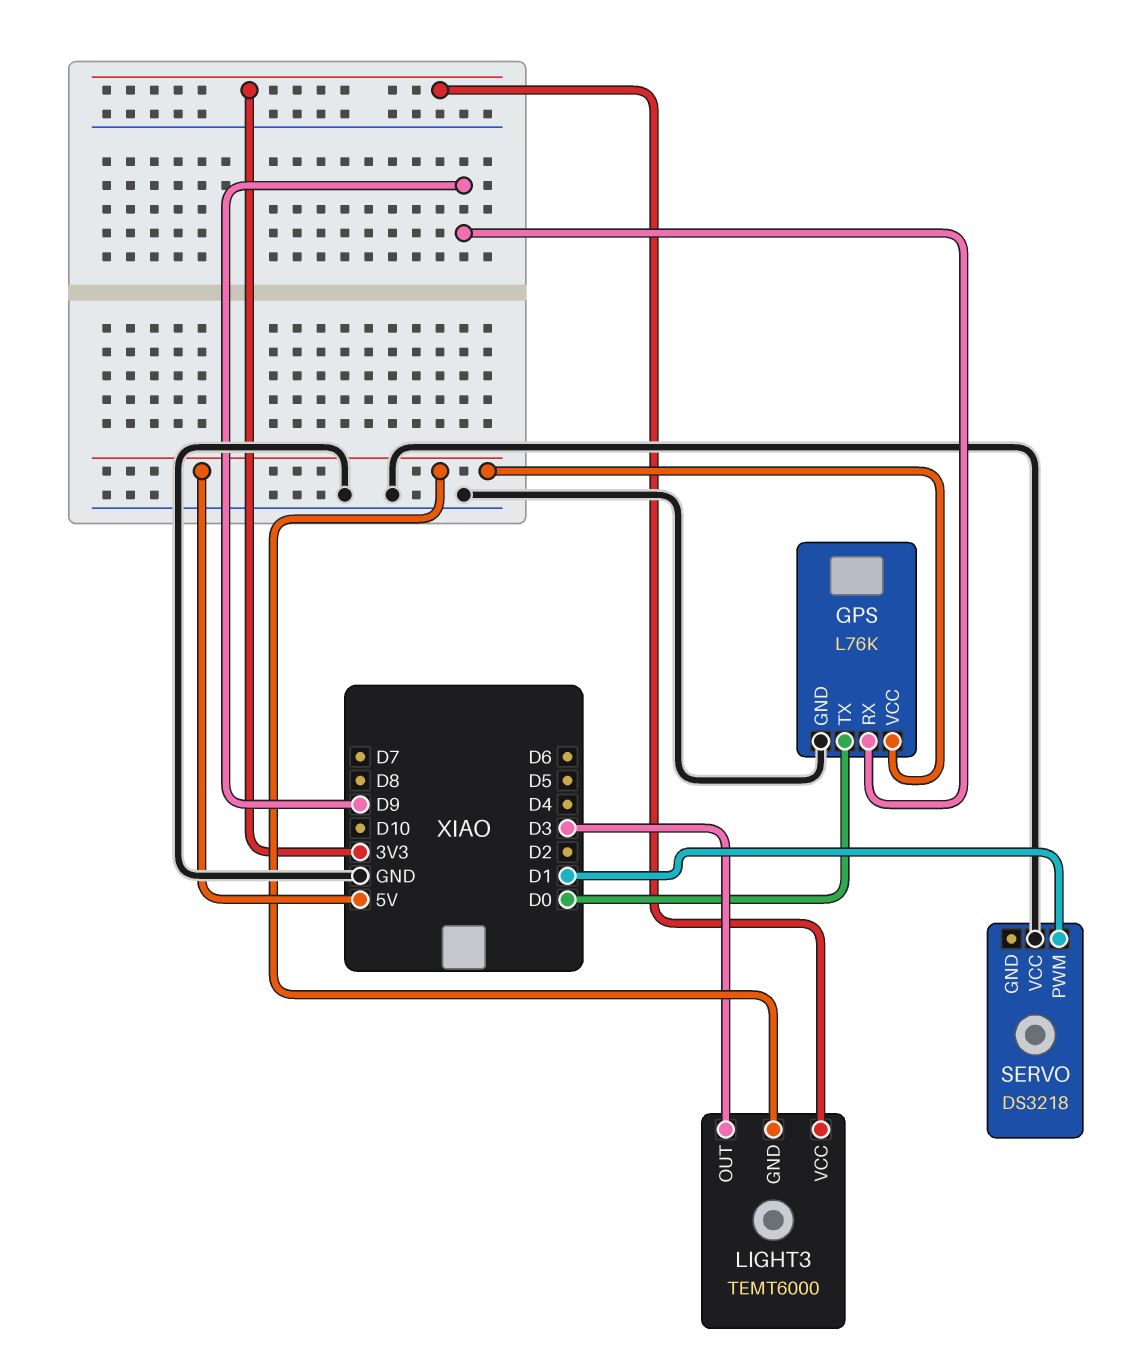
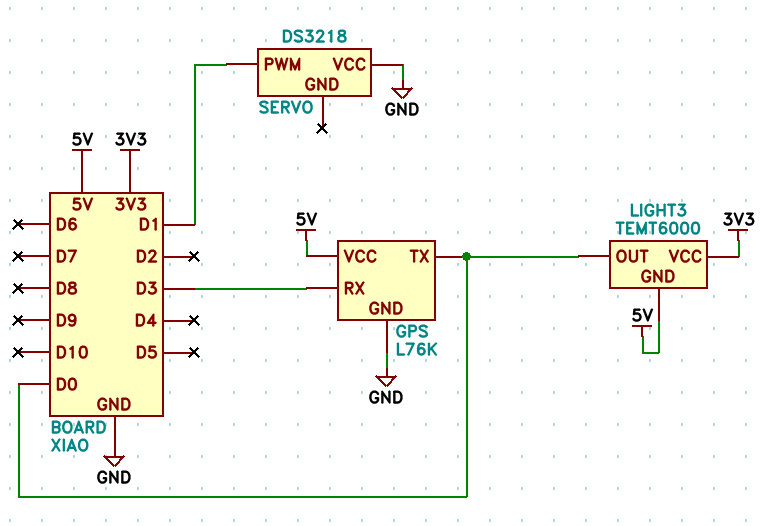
GPS pin RX: D9 -> D3
LIGHT3 pin OUT: D3 -> D0

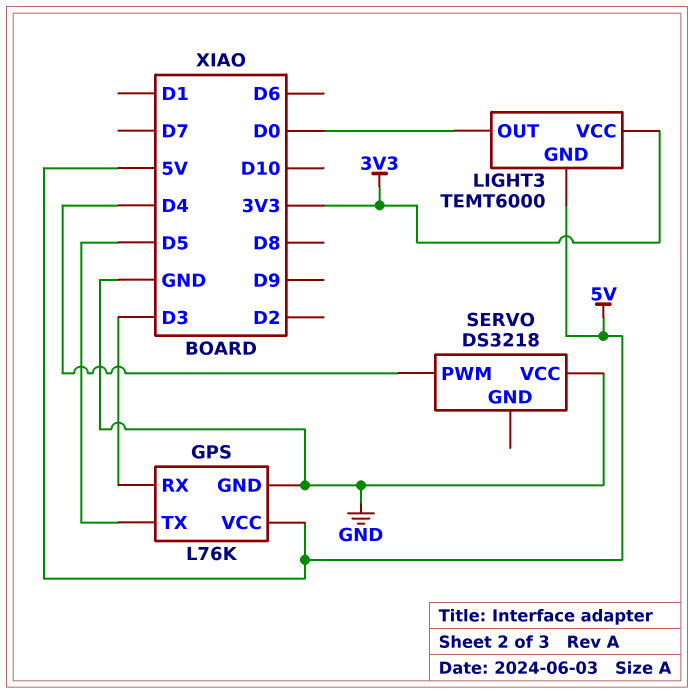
GPS pin TX: D0 -> D5
SERVO pin PWM: D1 -> D4

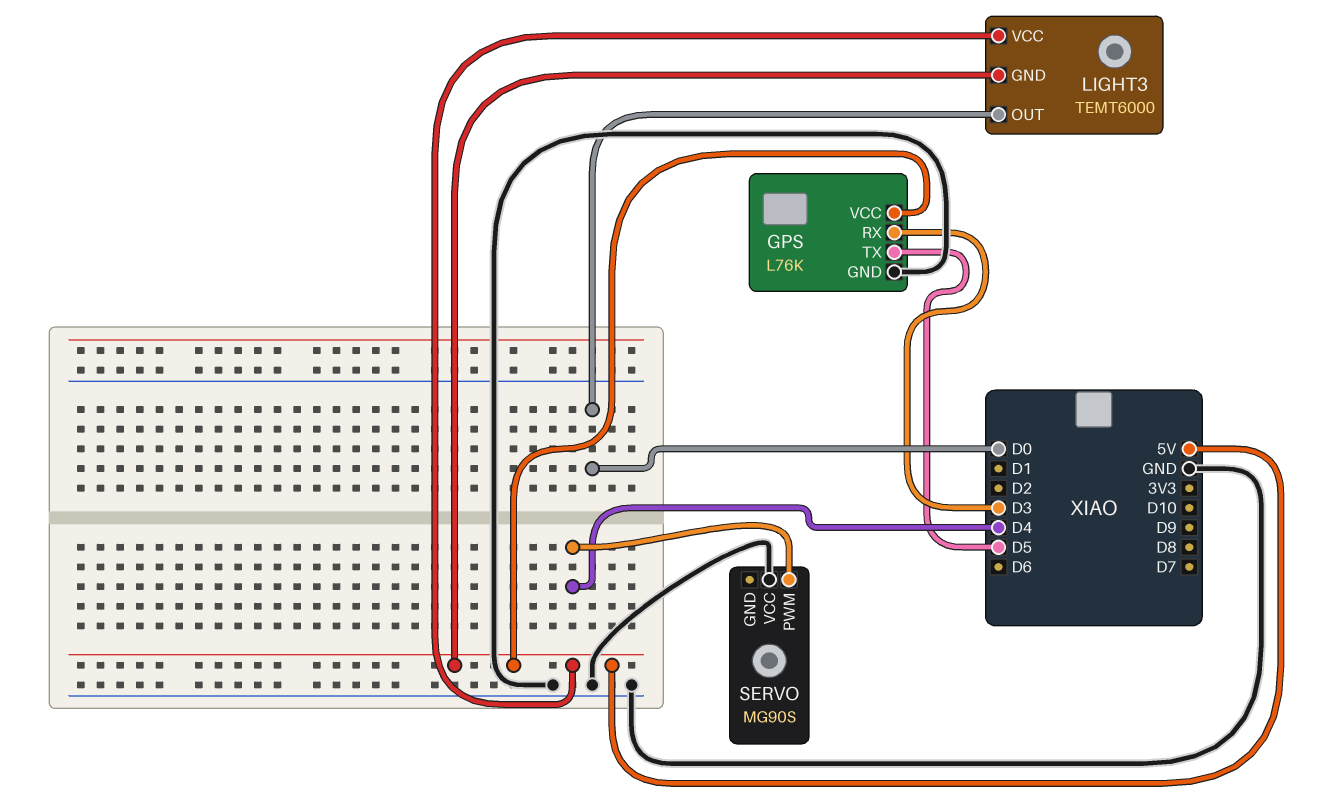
LIGHT3 pin VCC: 3V3 -> 5V
SERVO: DS3218 -> MG90S

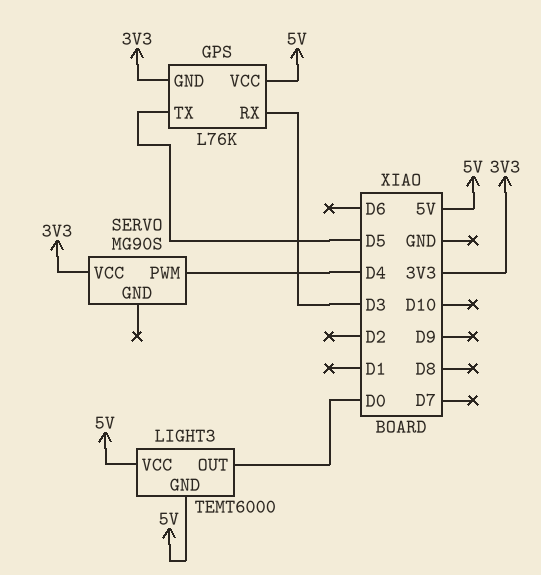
GPS pin GND: GND -> 3V3
SERVO pin VCC: GND -> 3V3

